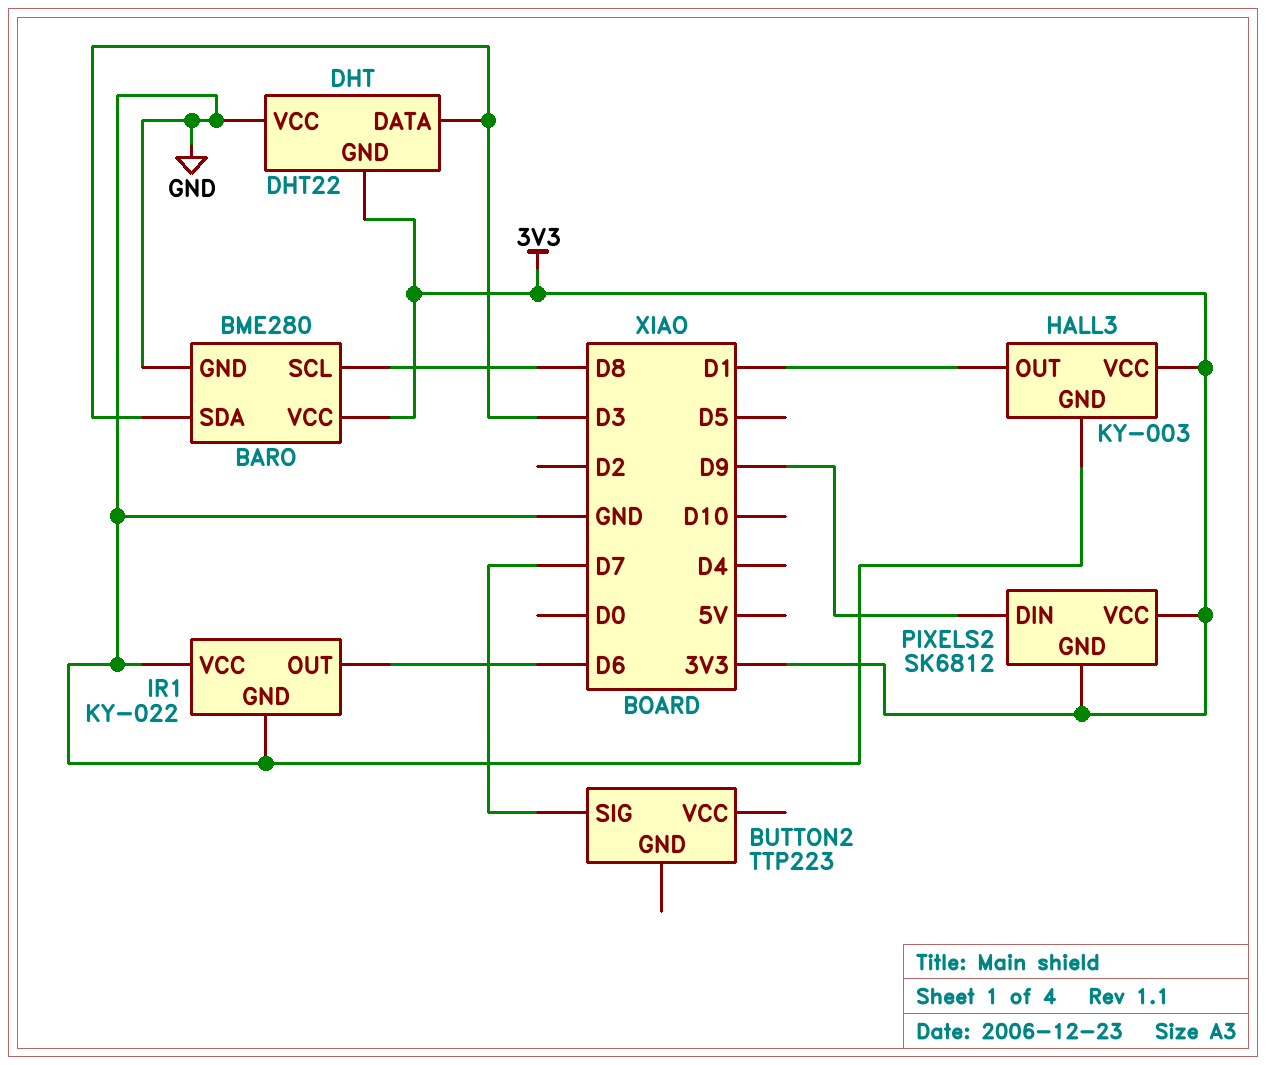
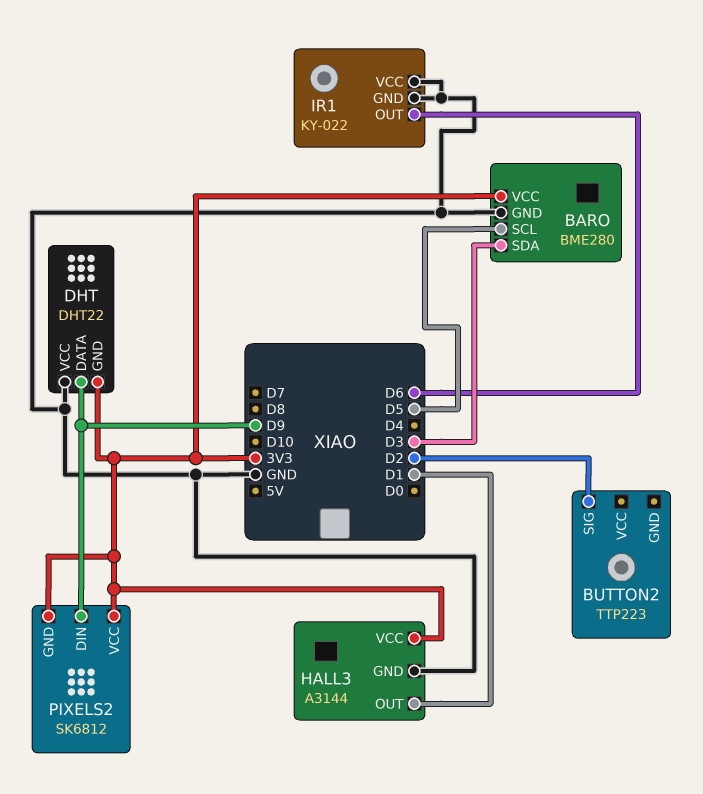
BARO pin SCL: D8 -> D5
BUTTON2 pin SIG: D7 -> D2
DHT pin DATA: D3 -> D9
HALL3: KY-003 -> A3144

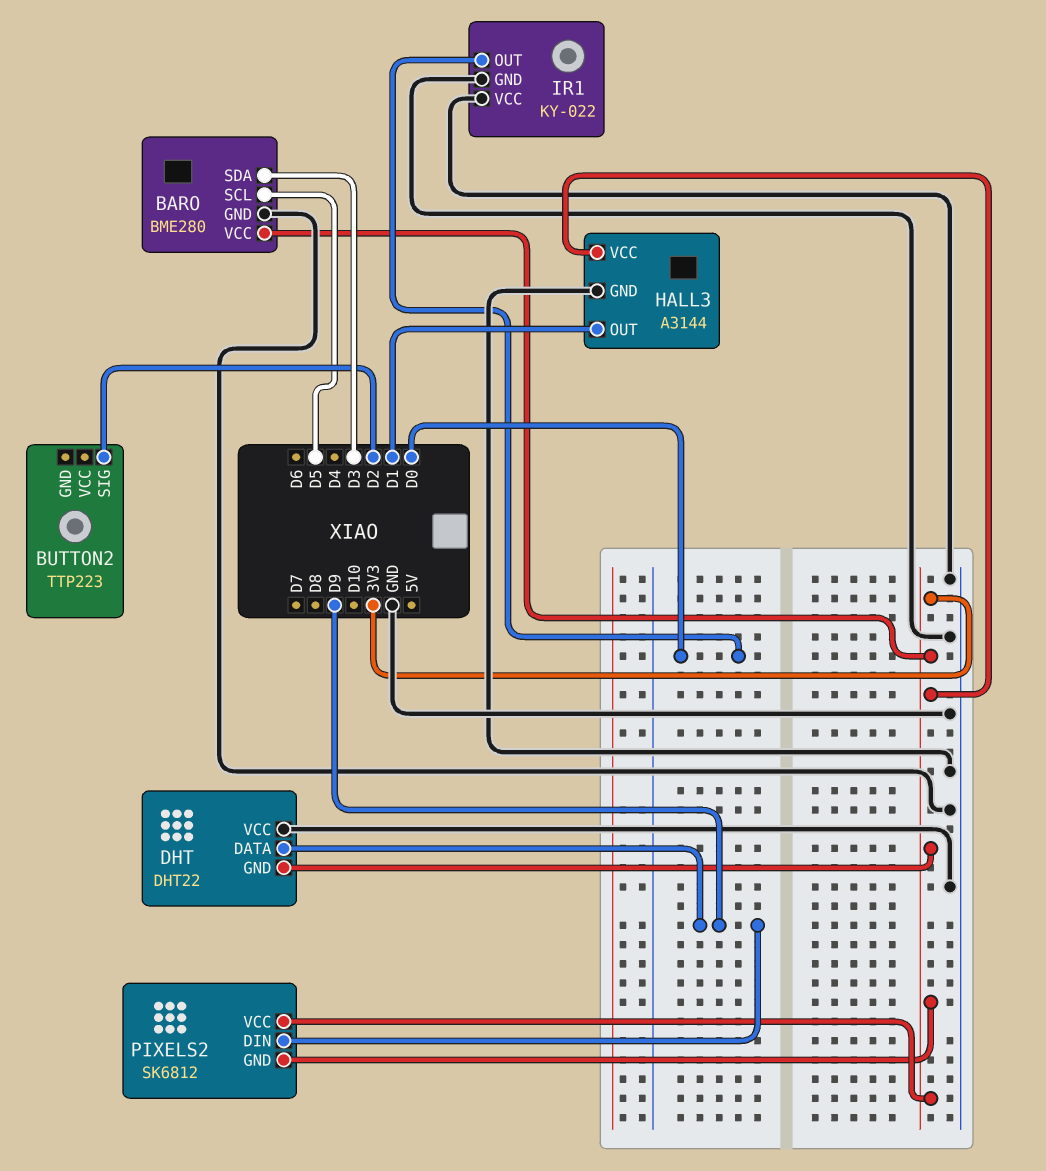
IR1 pin OUT: D6 -> D0

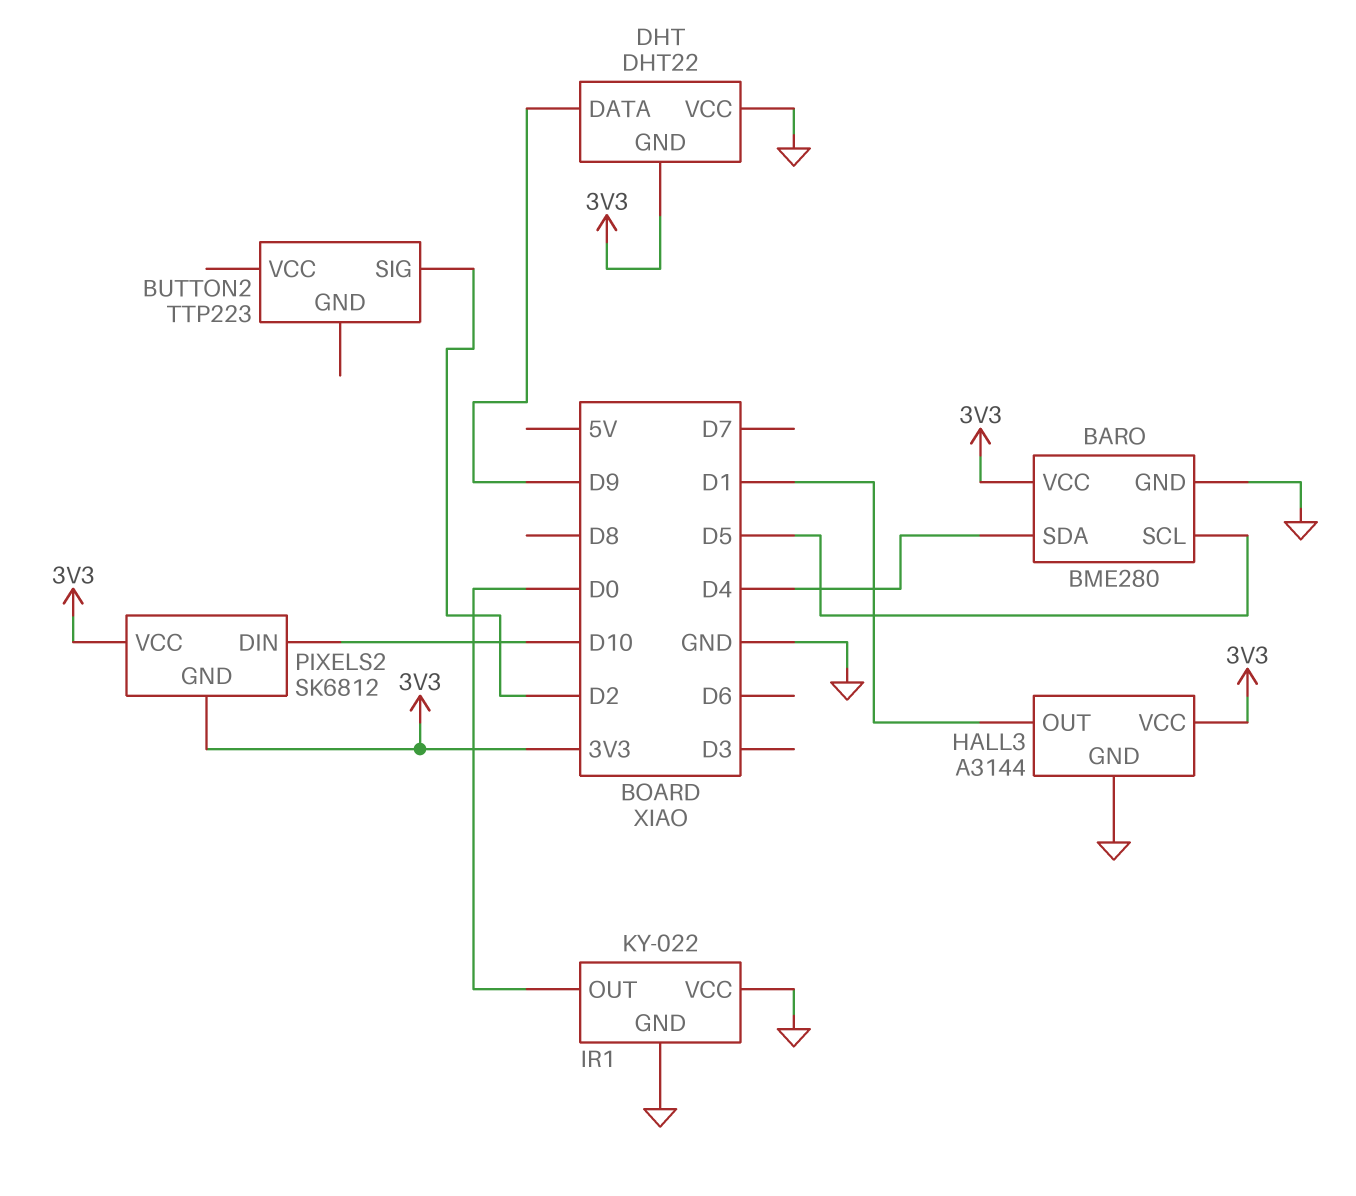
BARO pin SDA: D3 -> D4
PIXELS2 pin DIN: D9 -> D10

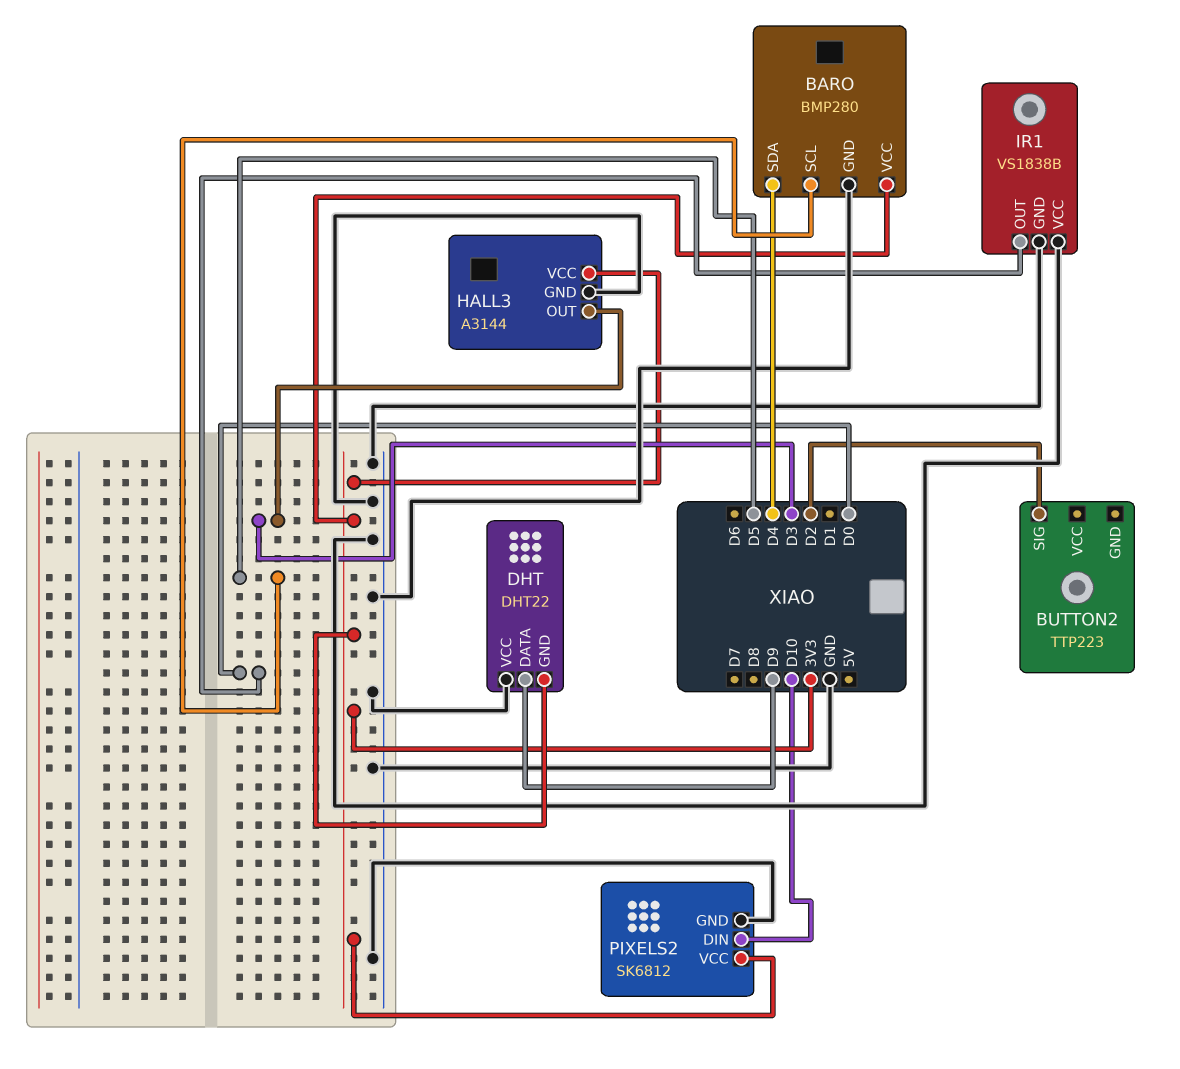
BARO: BME280 -> BMP280
HALL3 pin OUT: D1 -> D3
IR1: KY-022 -> VS1838B
PIXELS2 pin GND: 3V3 -> GND

